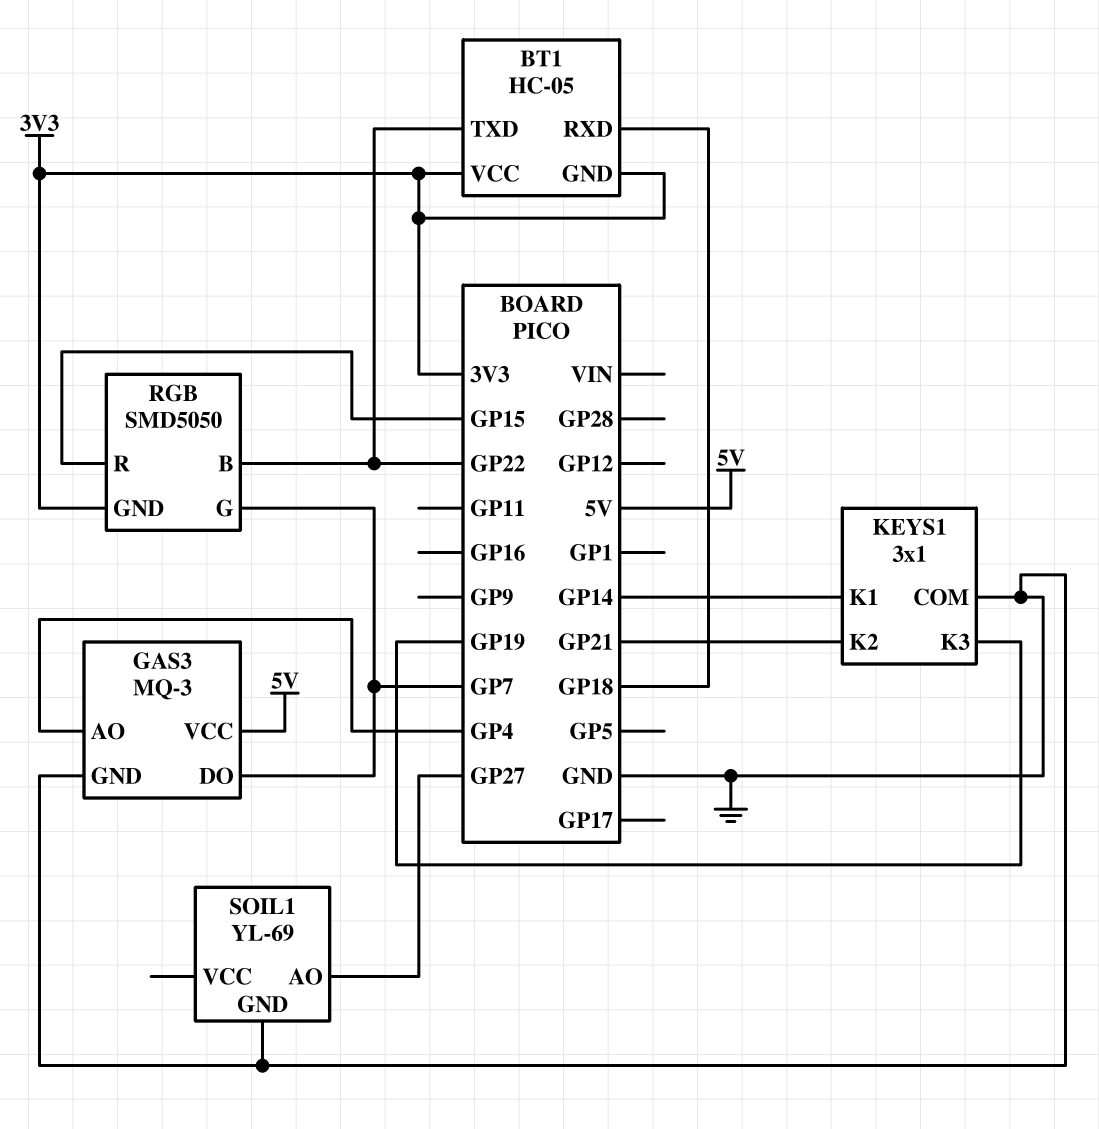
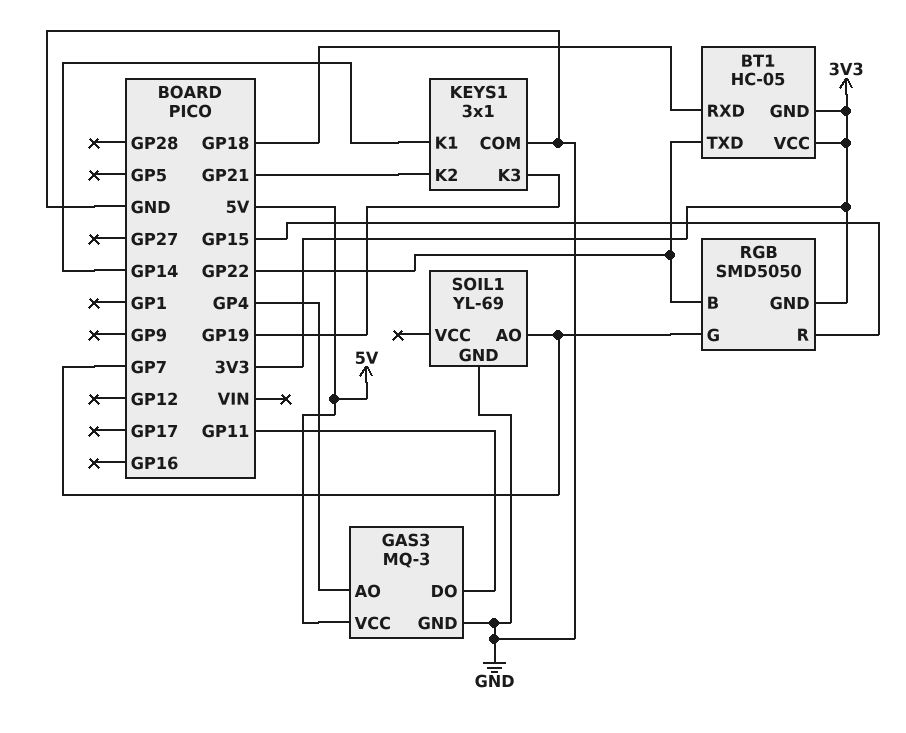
GAS3 pin DO: GP7 -> GP11
SOIL1 pin AO: GP27 -> GP7

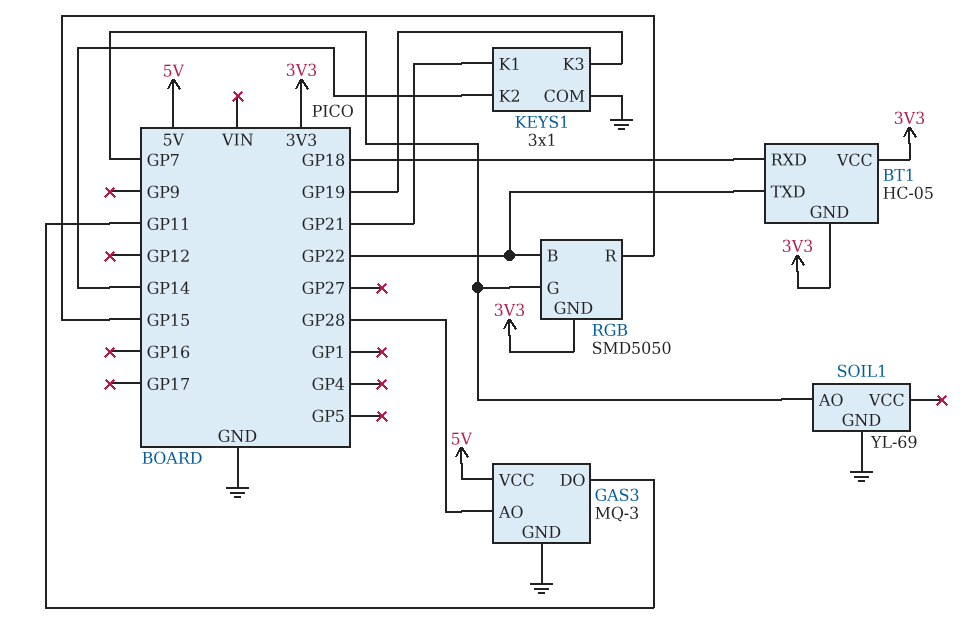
GAS3 pin AO: GP4 -> GP28
KEYS1 pin K1: GP14 -> GP21
KEYS1 pin K2: GP21 -> GP14

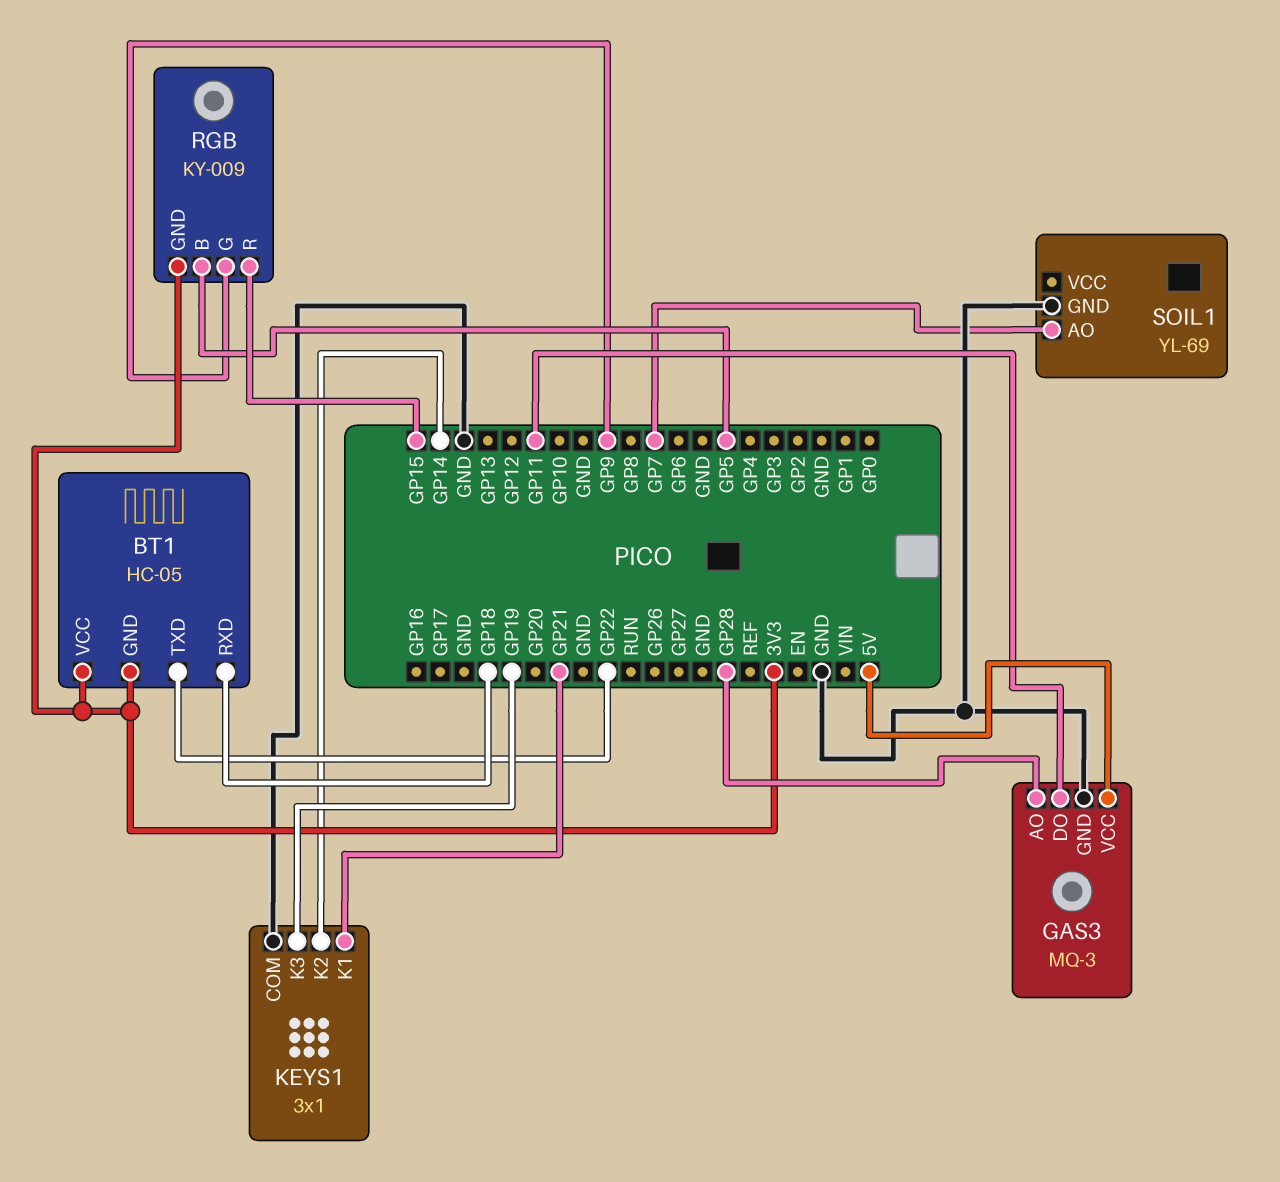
RGB: SMD5050 -> KY-009
RGB pin B: GP22 -> GP5
RGB pin G: GP7 -> GP9

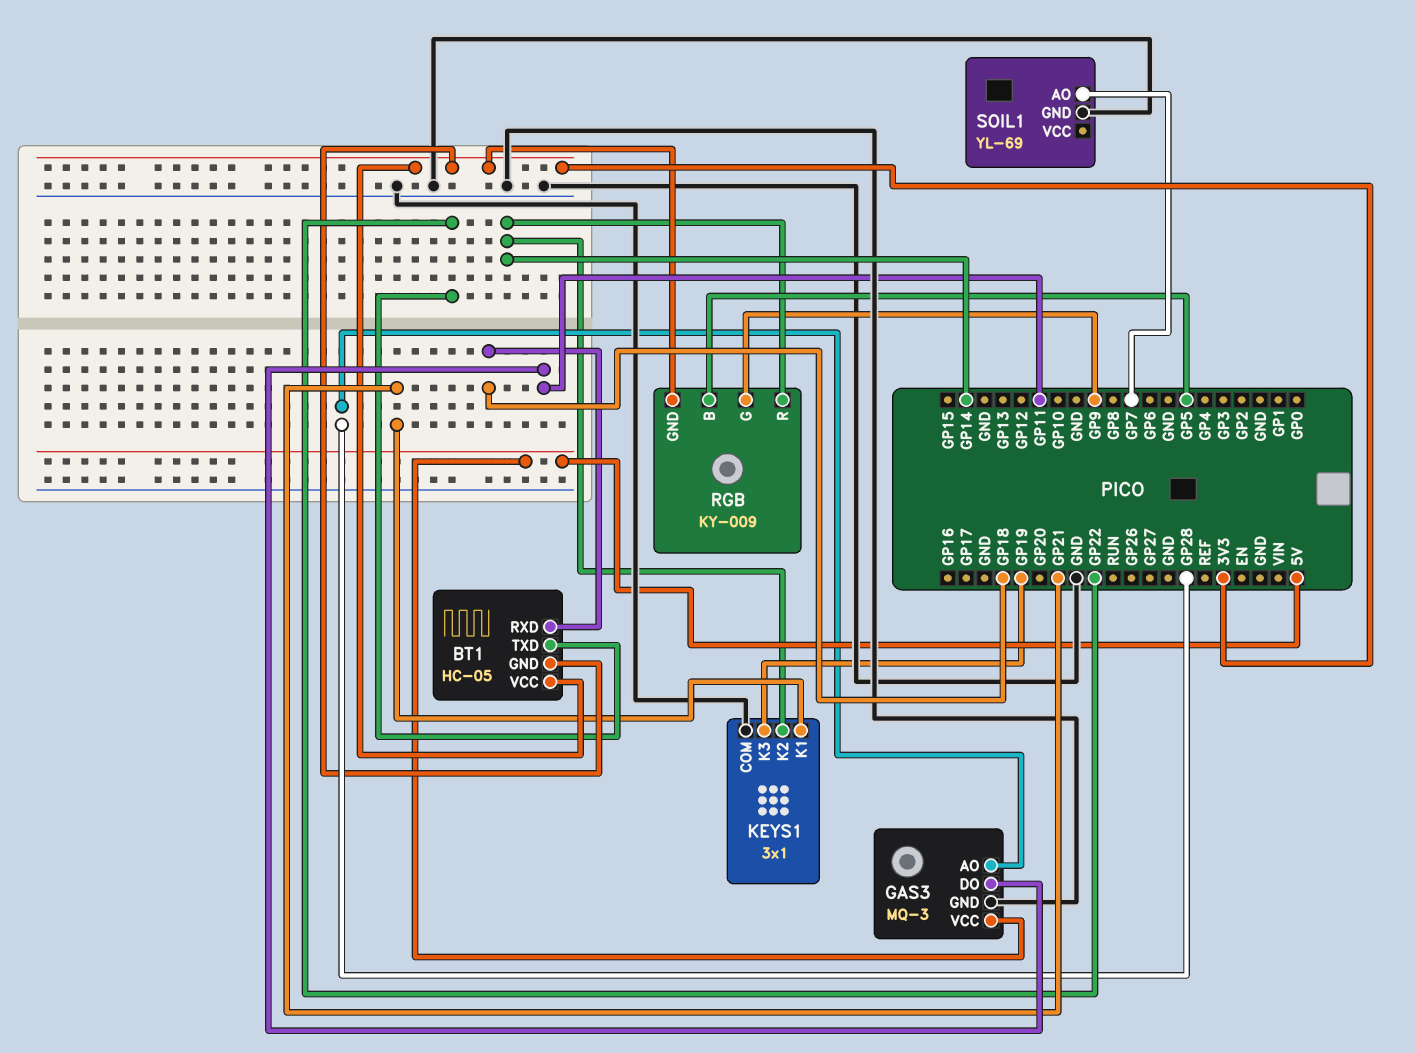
RGB pin R: GP15 -> GP14

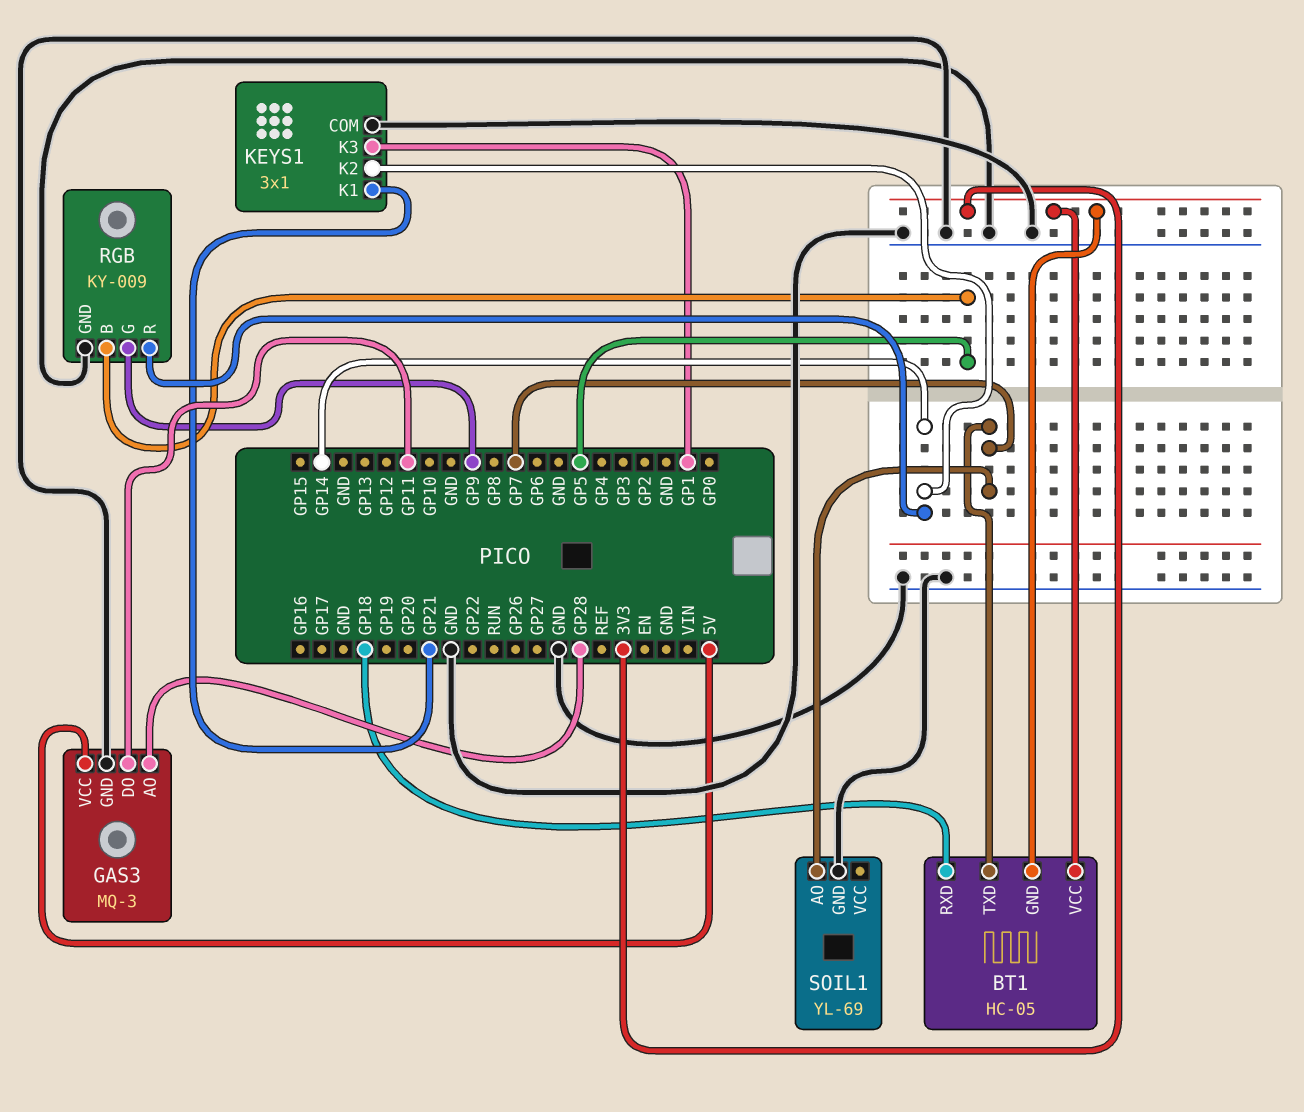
BT1 pin TXD: GP22 -> GP7
KEYS1 pin K3: GP19 -> GP1
RGB pin GND: 3V3 -> GND

